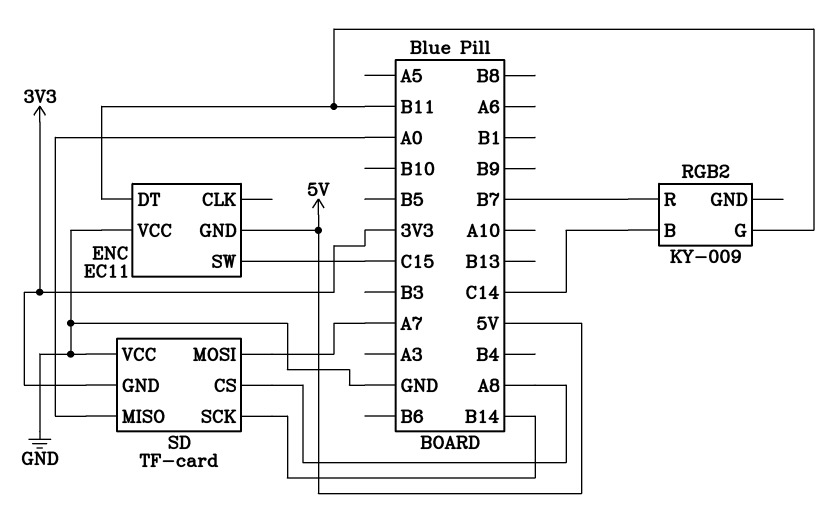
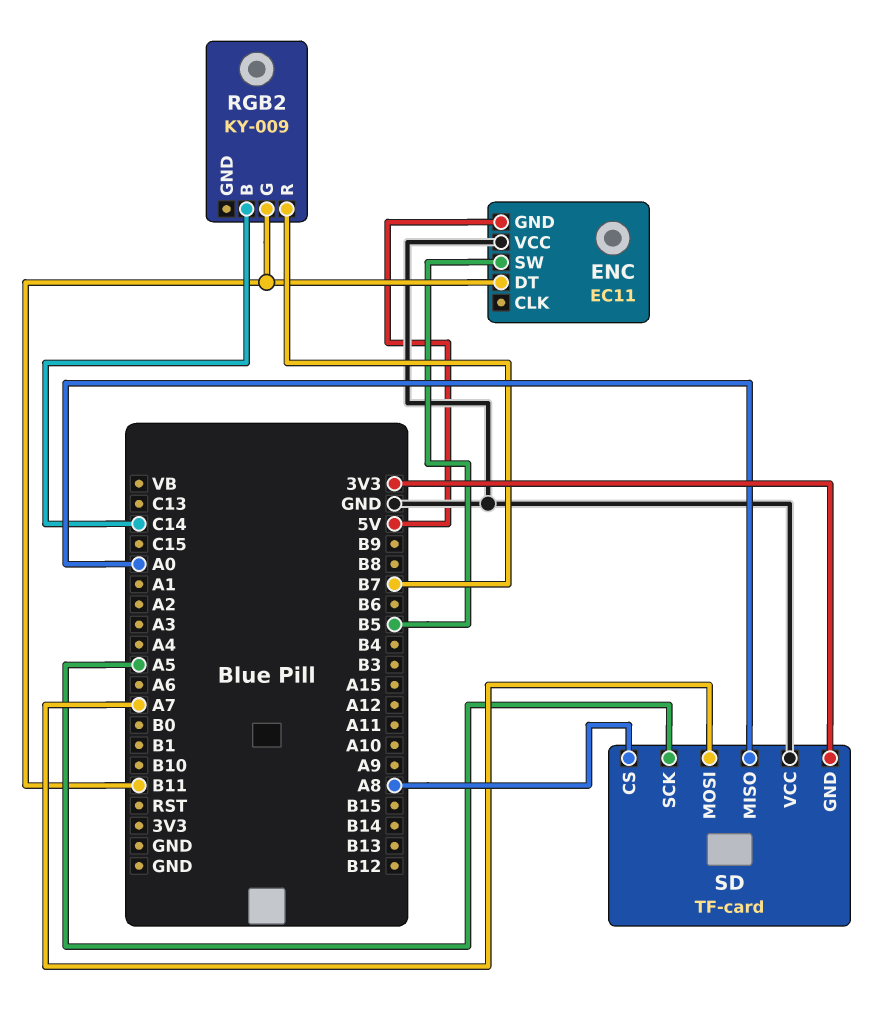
ENC pin SW: C15 -> B5
SD pin SCK: B14 -> A5

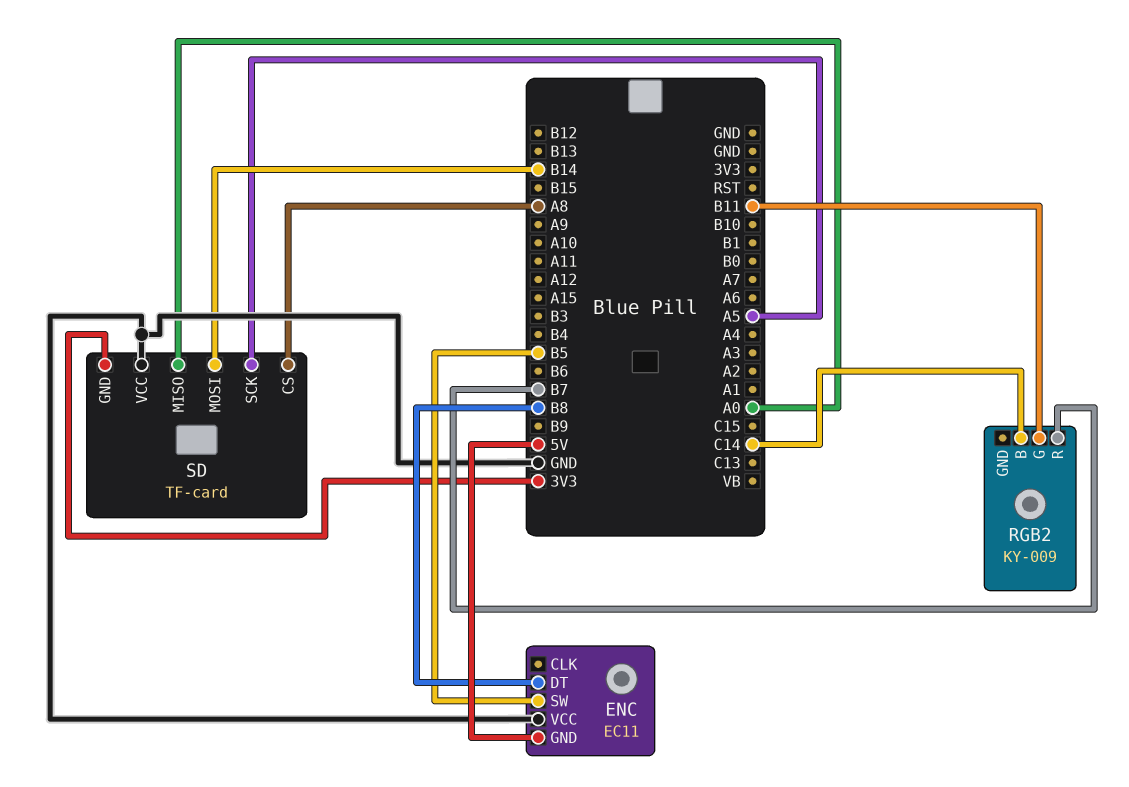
ENC pin DT: B11 -> B8
SD pin MOSI: A7 -> B14

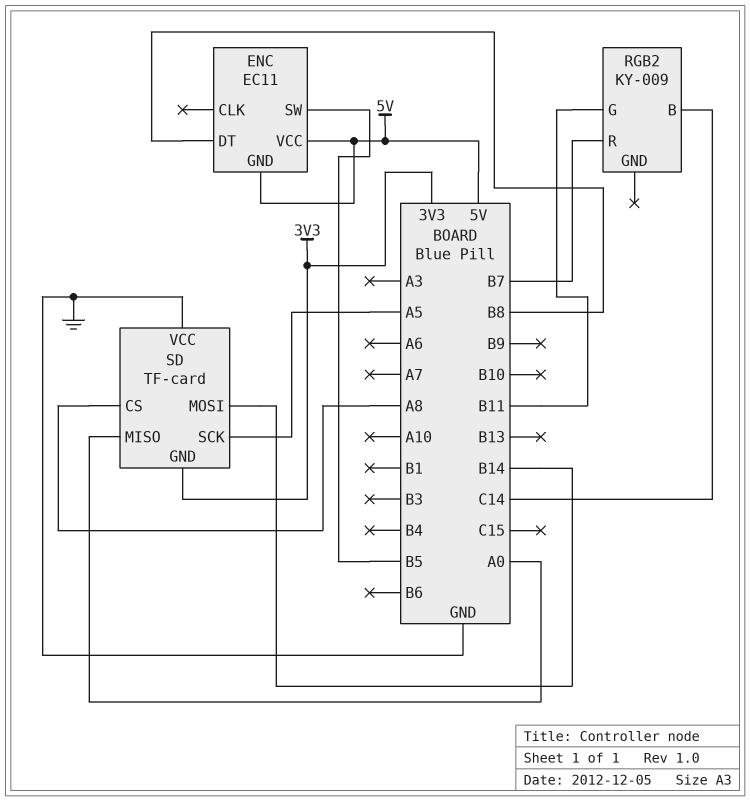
ENC pin VCC: GND -> 5V

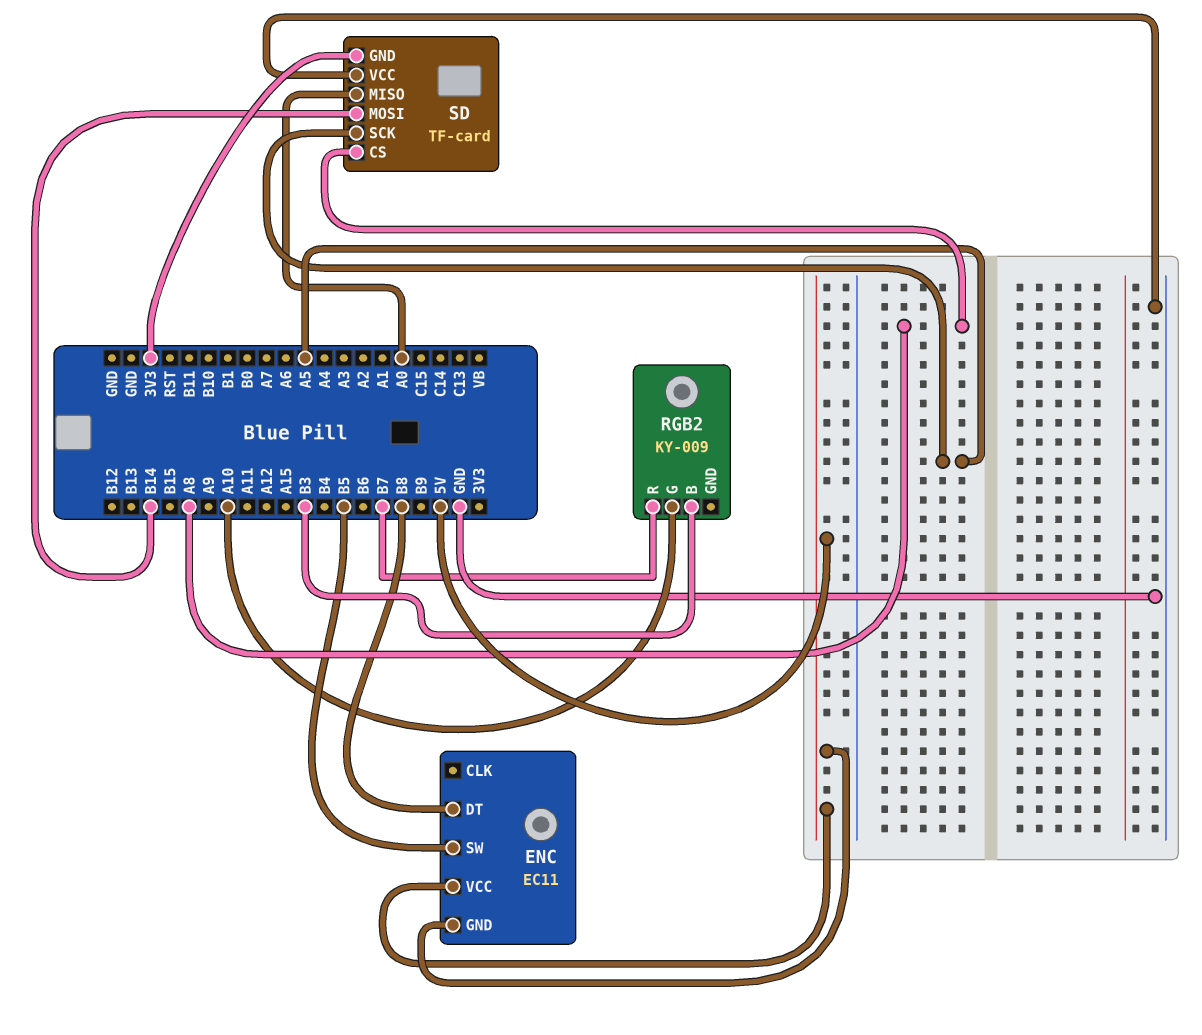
RGB2 pin B: C14 -> B3
RGB2 pin G: B11 -> A10

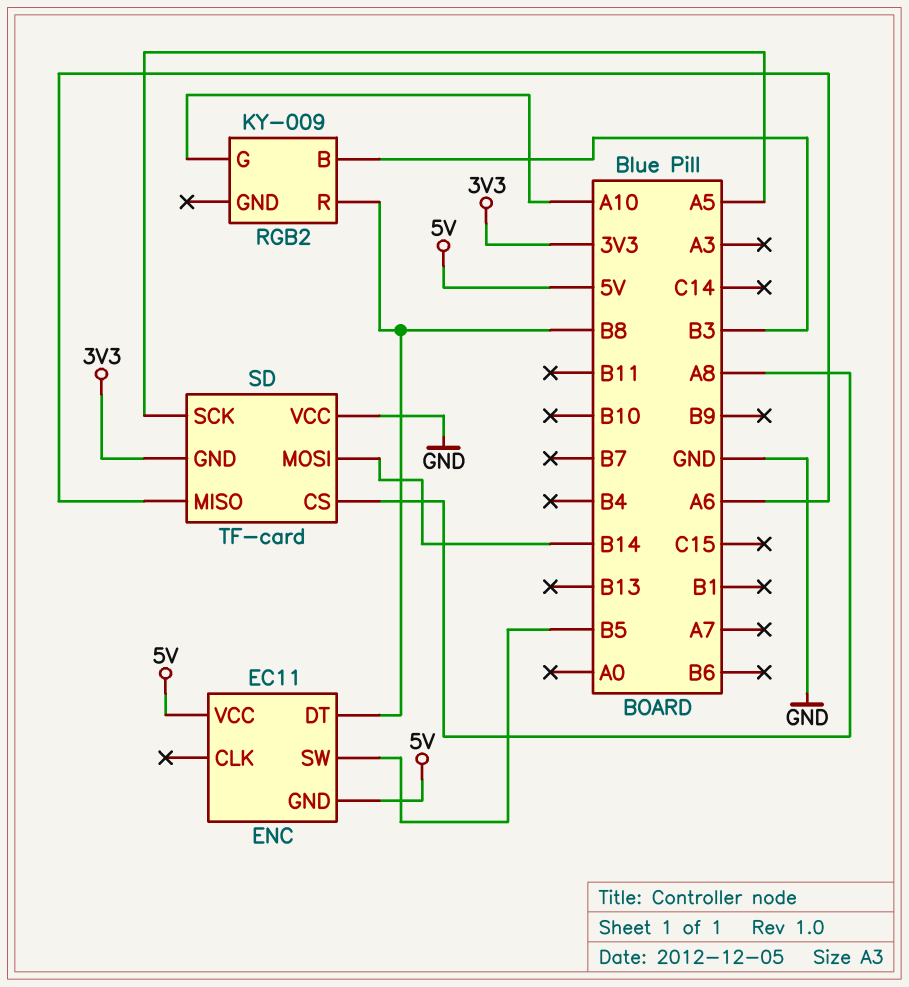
RGB2 pin R: B7 -> B8
SD pin MISO: A0 -> A6

